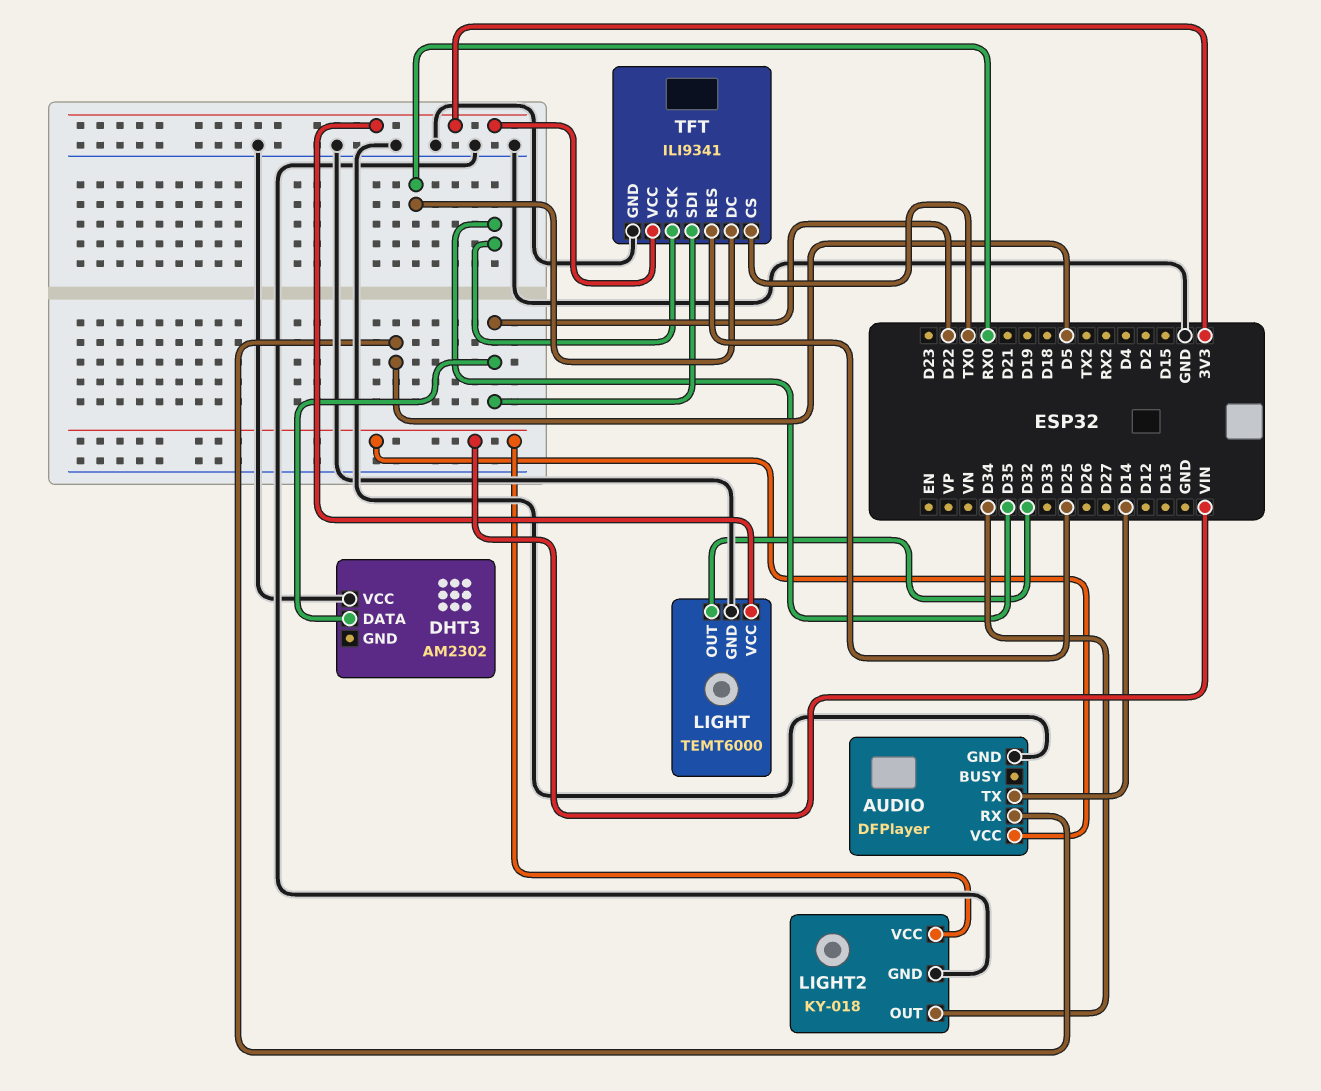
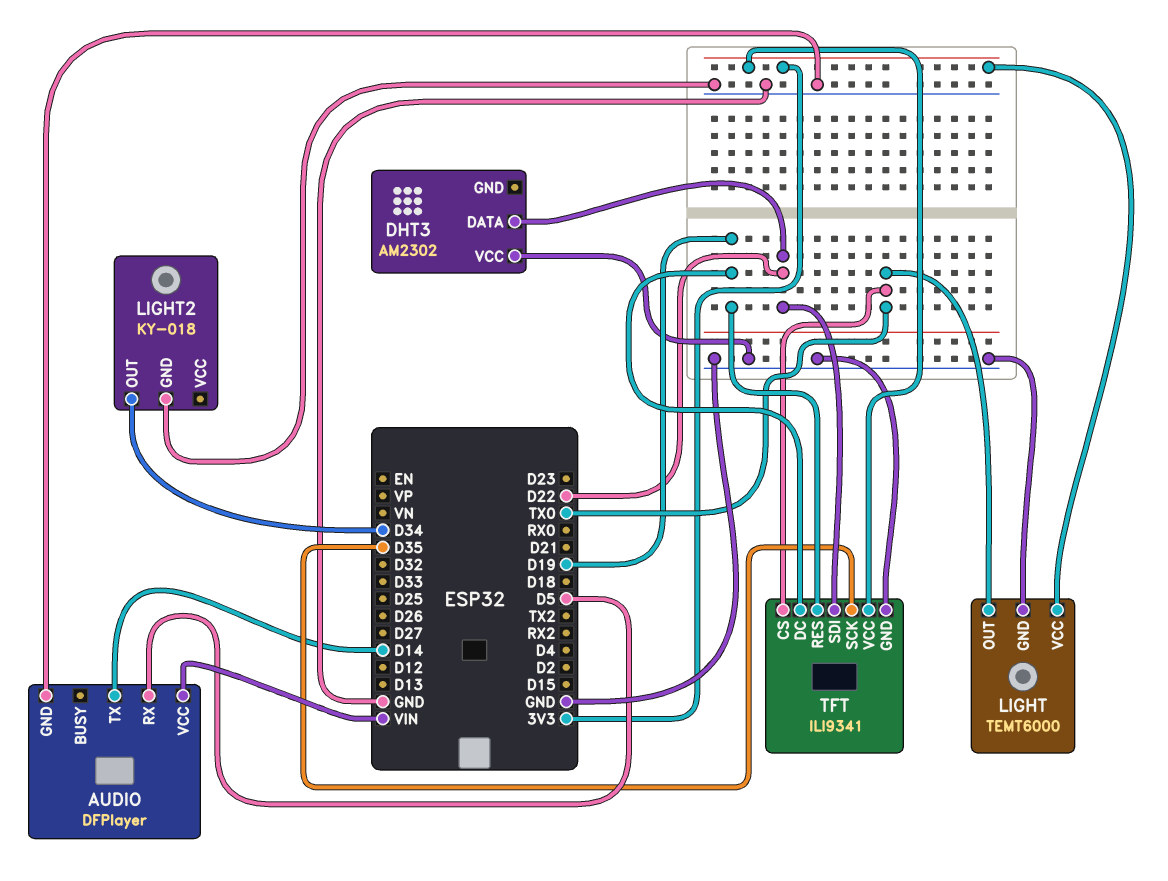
LIGHT pin OUT: D32 -> TX0
LIGHT2 pin VCC: VIN -> none
TFT pin DC: RX0 -> D19
TFT pin RES: D25 -> D19

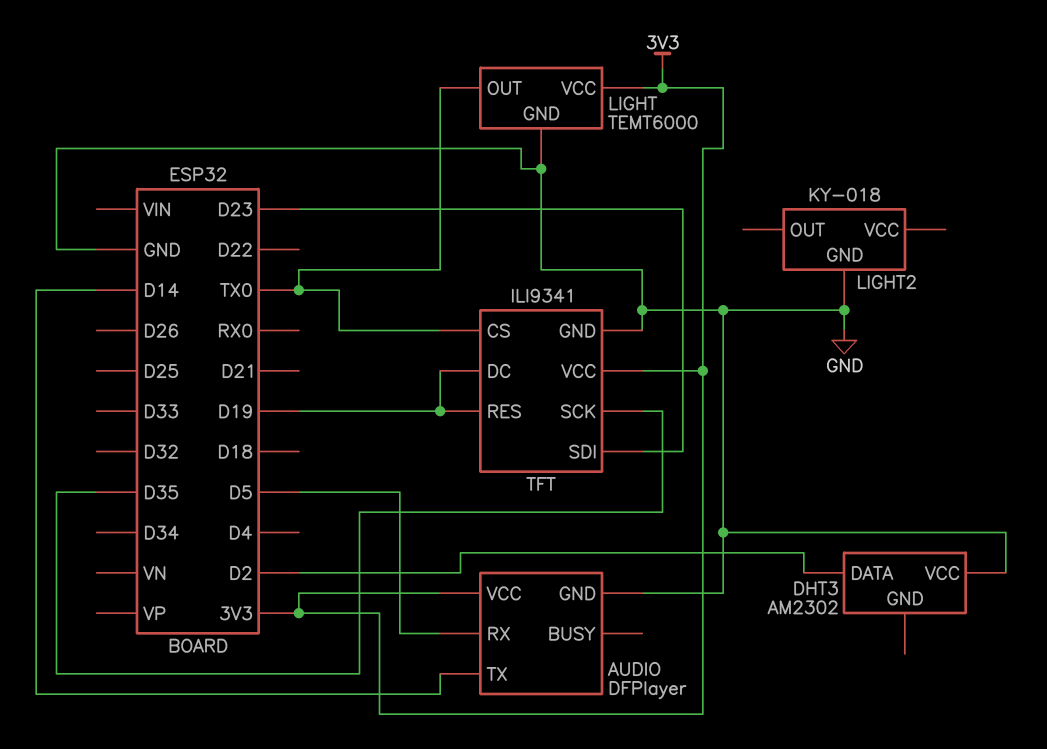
AUDIO pin VCC: VIN -> 3V3
DHT3 pin DATA: D22 -> D2
LIGHT2 pin OUT: D34 -> none
TFT pin SDI: D22 -> D23

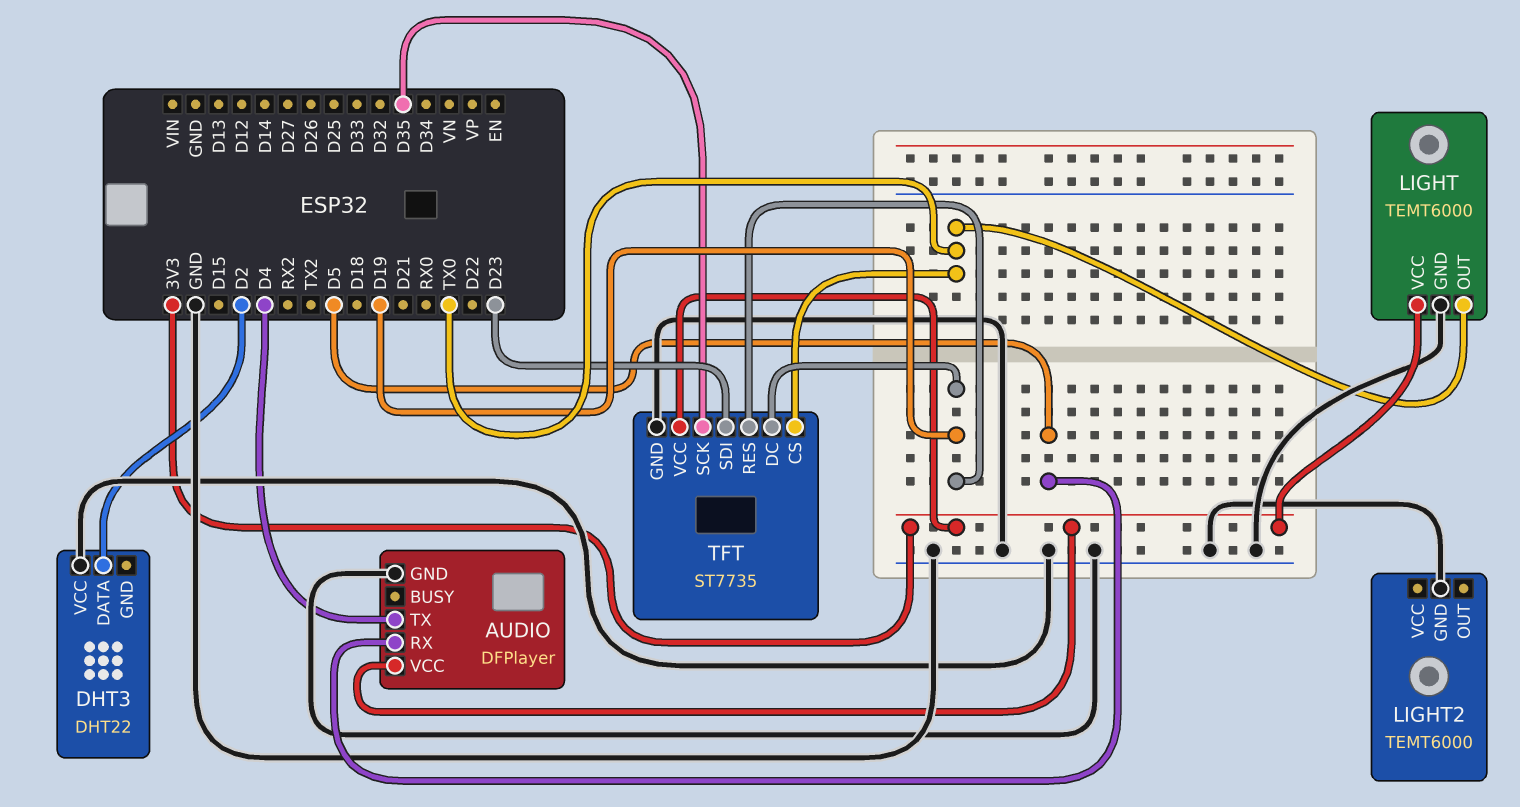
AUDIO pin TX: D14 -> D4
DHT3: AM2302 -> DHT22
LIGHT2: KY-018 -> TEMT6000
TFT: ILI9341 -> ST7735

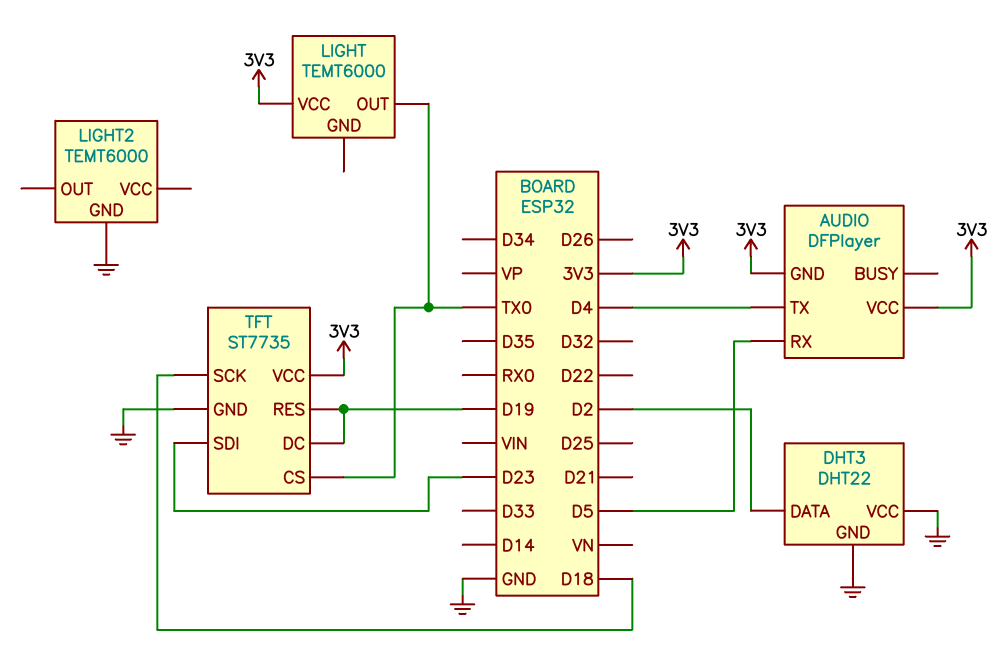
AUDIO pin GND: GND -> 3V3
DHT3 pin GND: none -> GND
LIGHT pin GND: GND -> none
TFT pin SCK: D35 -> D18

